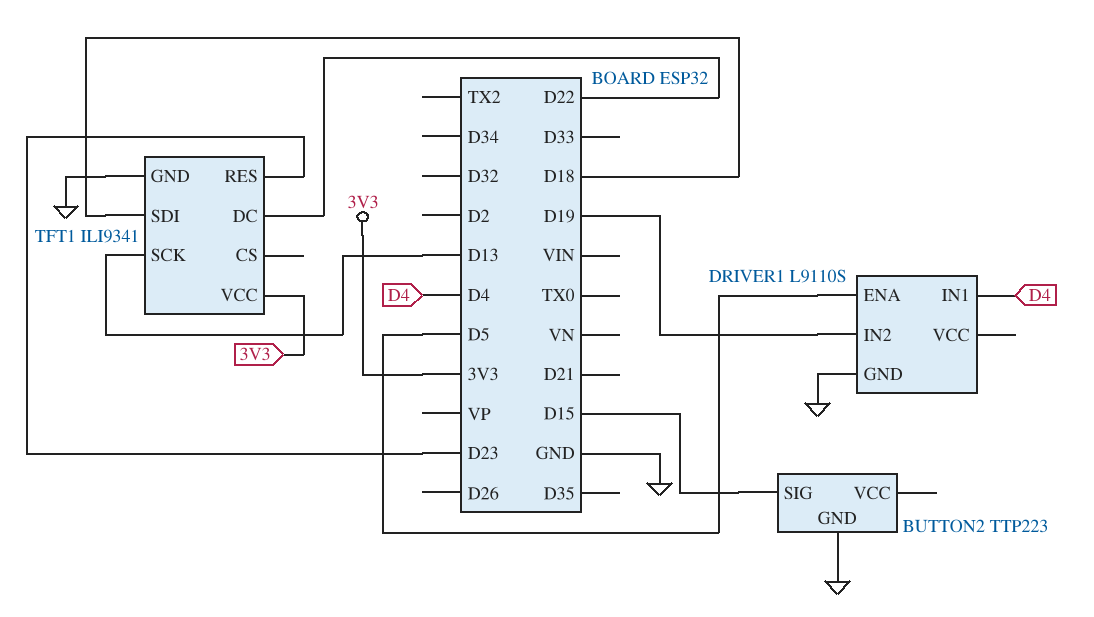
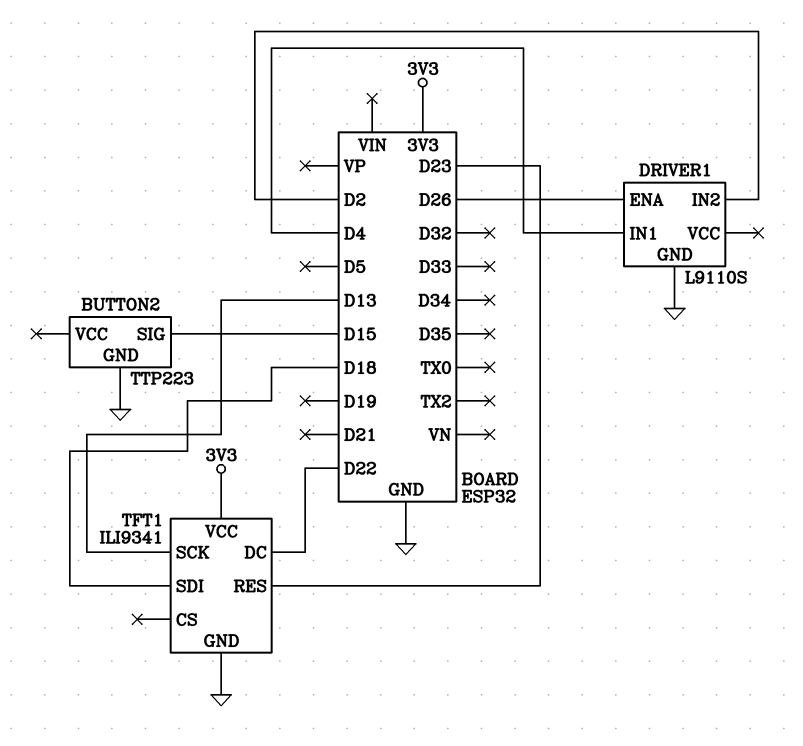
DRIVER1 pin ENA: D5 -> D26
DRIVER1 pin IN2: D19 -> D2

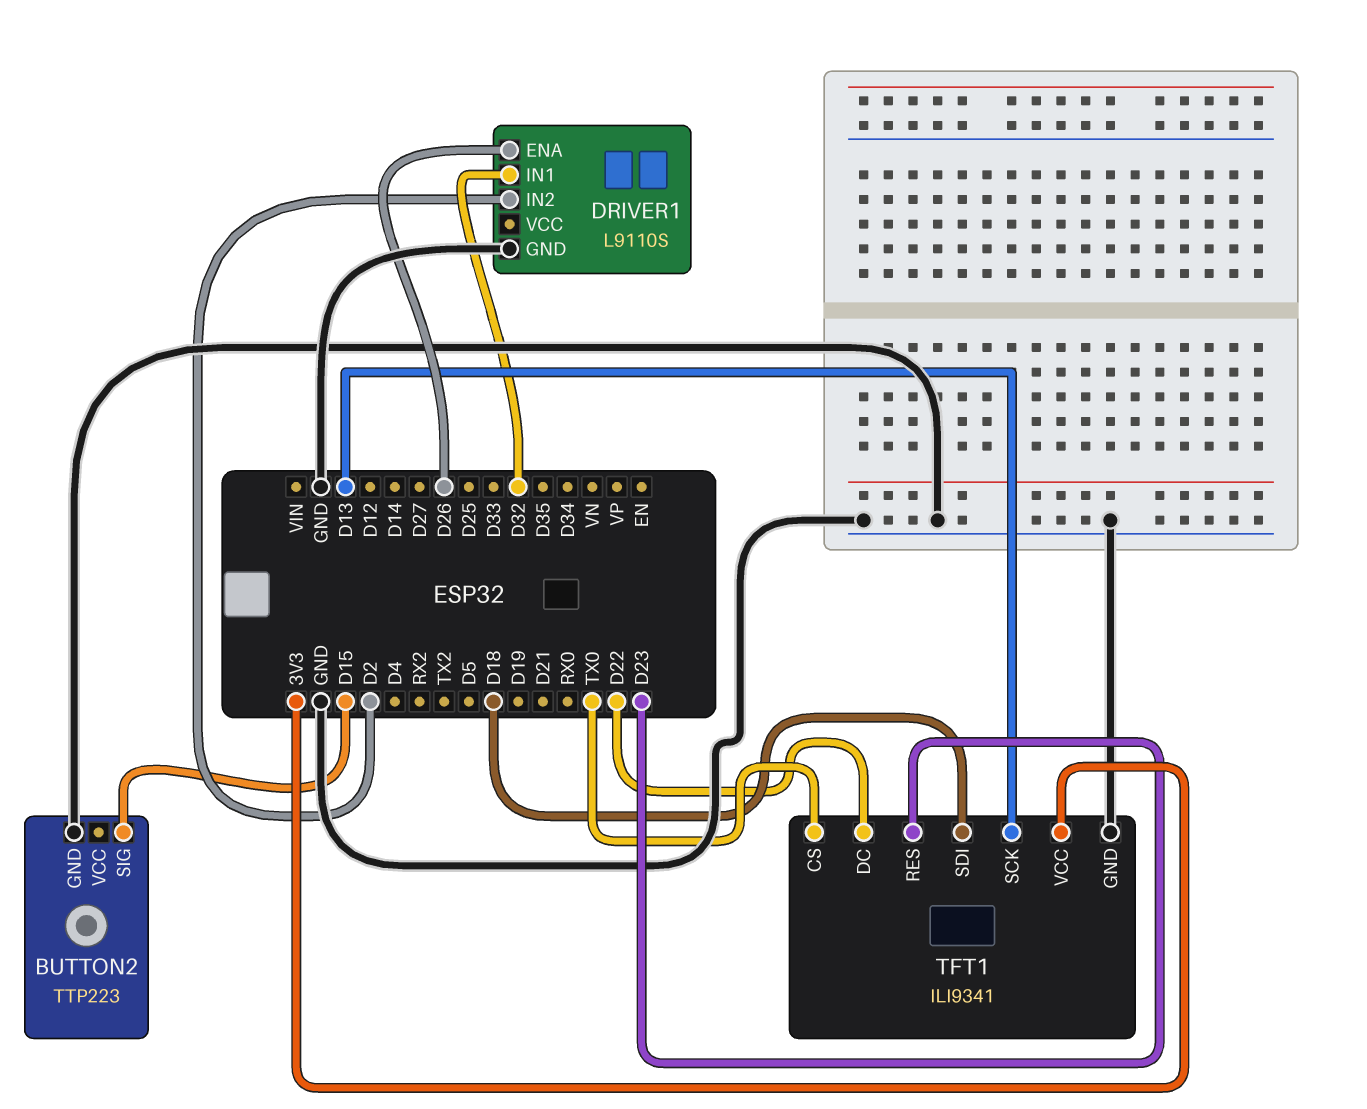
DRIVER1 pin IN1: D4 -> D32
TFT1 pin CS: none -> TX0

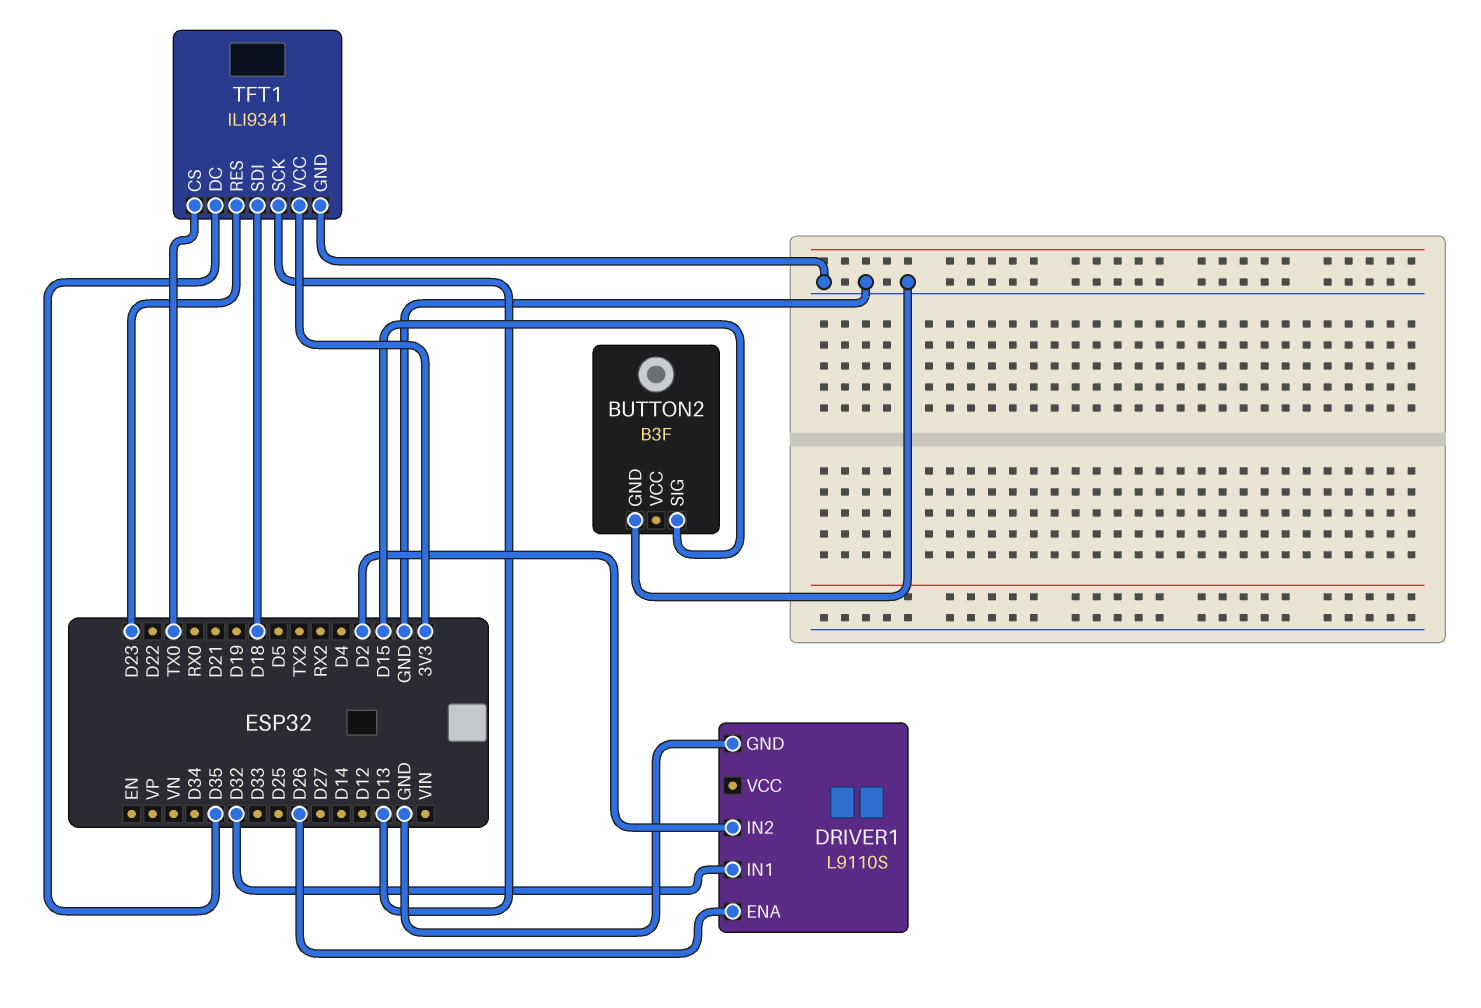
BUTTON2: TTP223 -> B3F
TFT1 pin DC: D22 -> D35

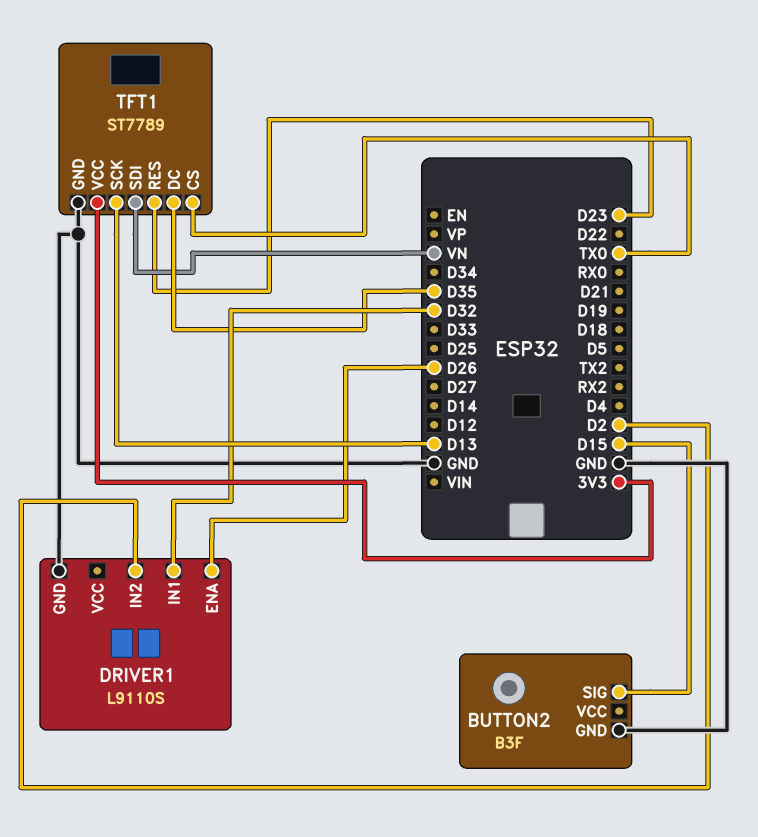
TFT1: ILI9341 -> ST7789
TFT1 pin SDI: D18 -> VN

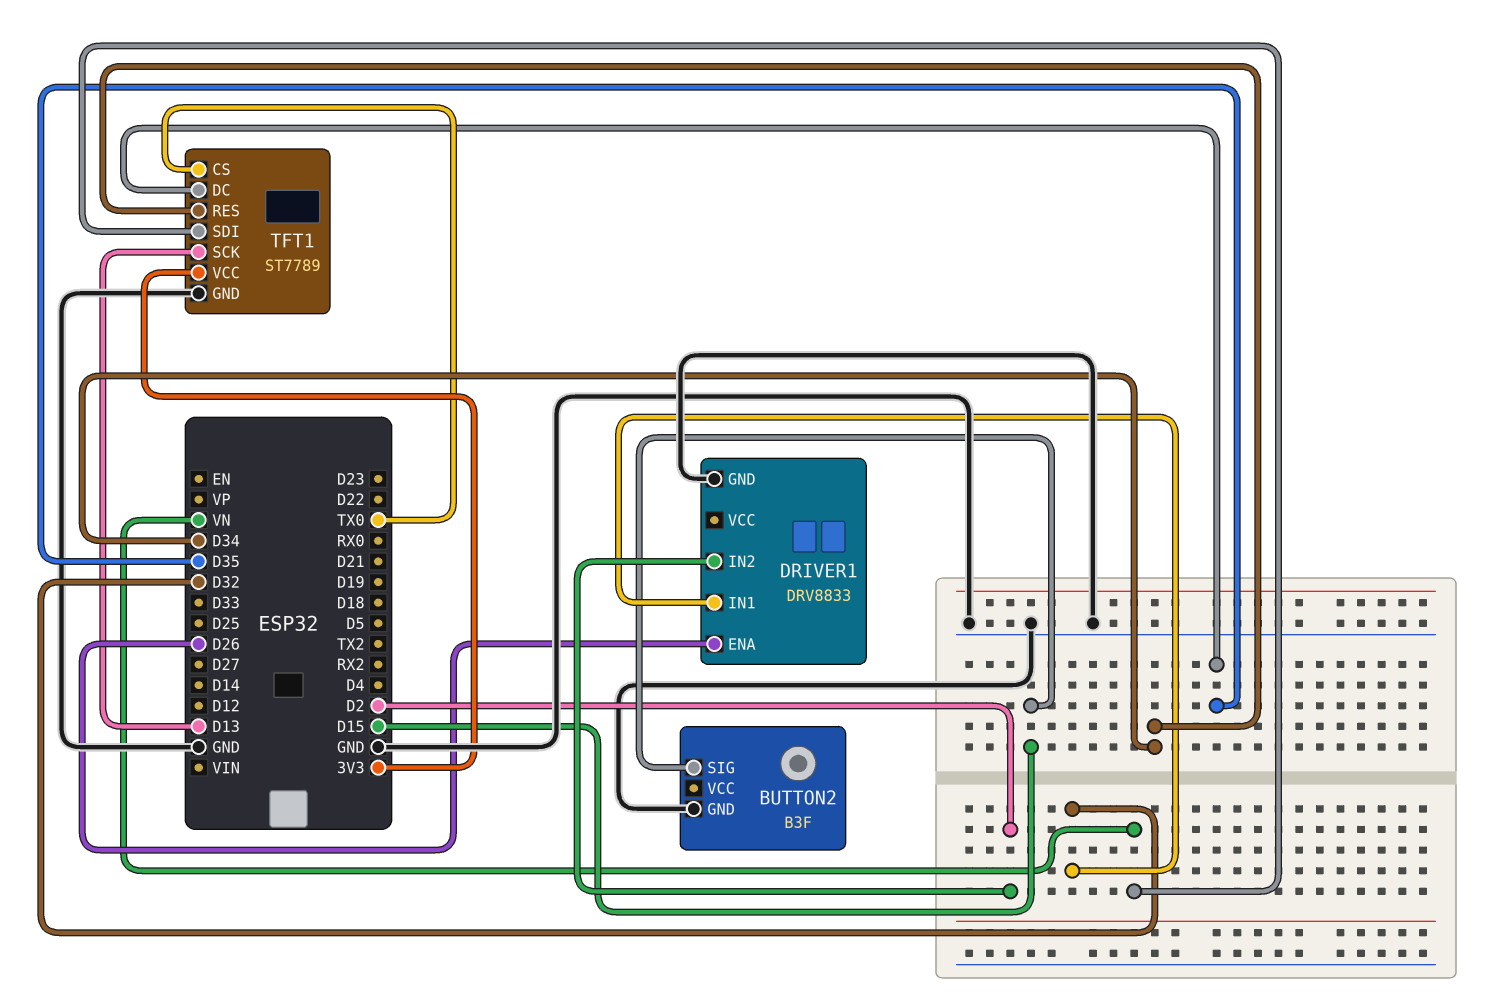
DRIVER1: L9110S -> DRV8833
TFT1 pin RES: D23 -> D34

